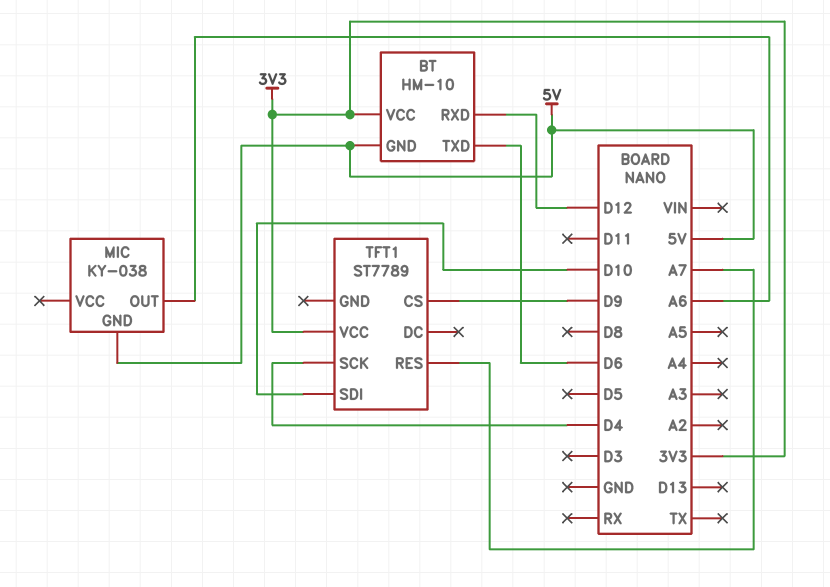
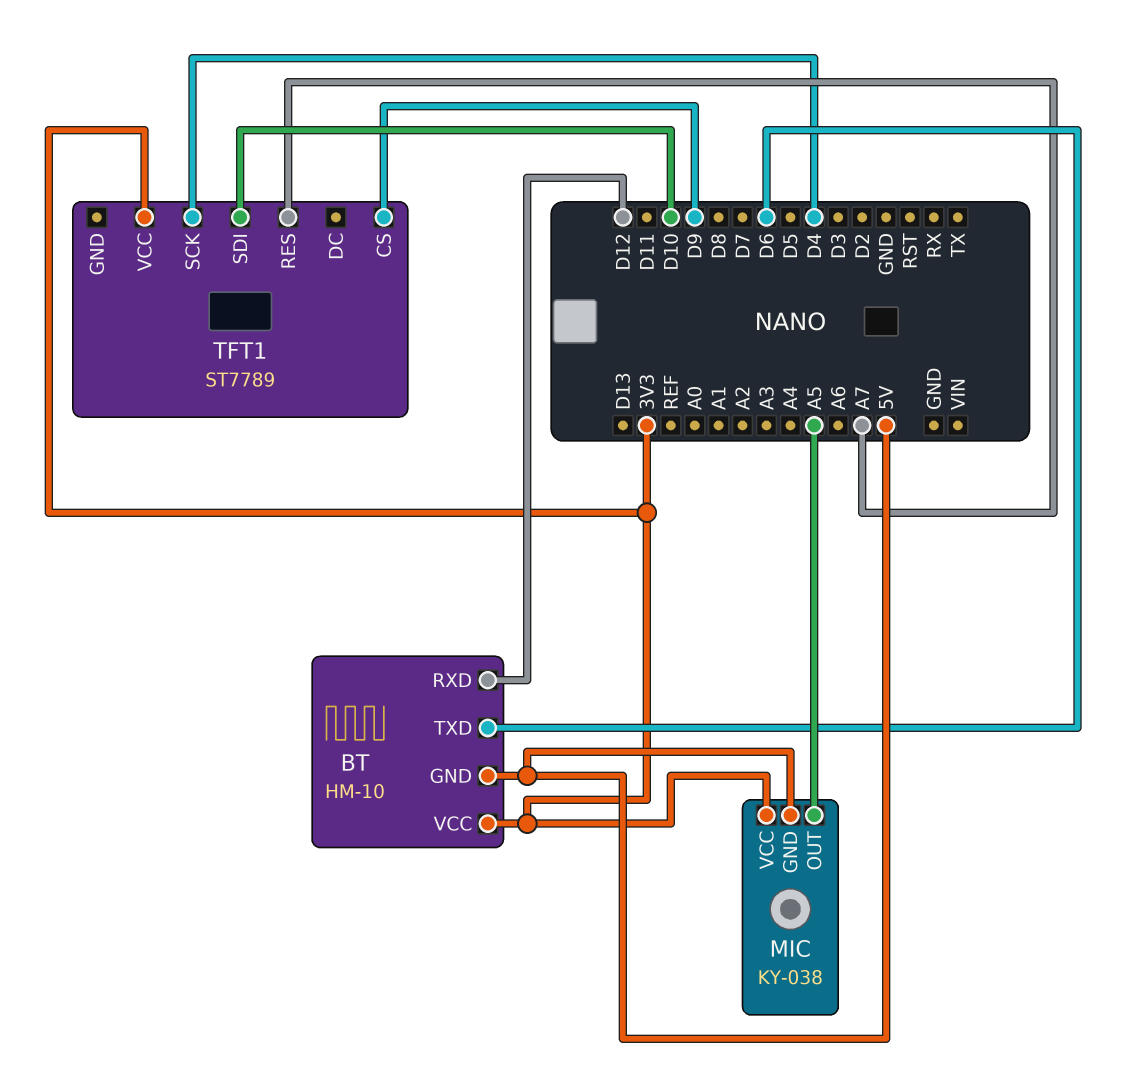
MIC pin OUT: A6 -> A5
MIC pin VCC: none -> 3V3

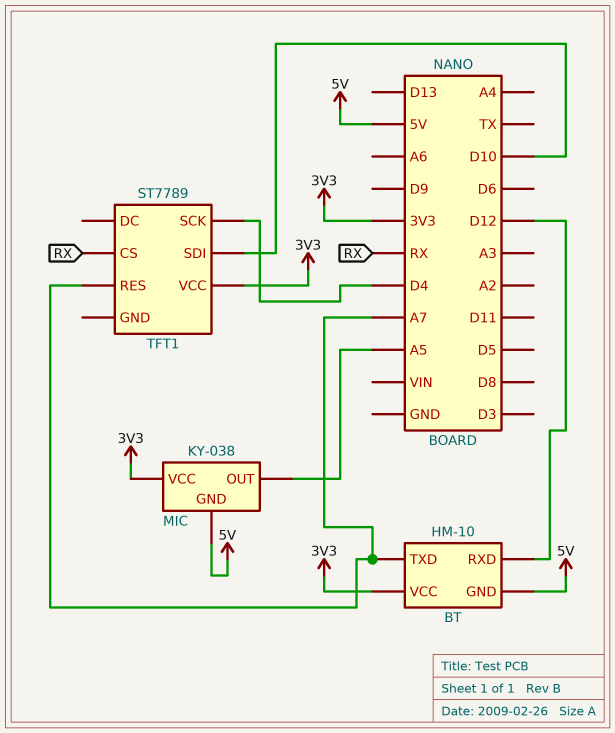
BT pin TXD: D6 -> A7
TFT1 pin CS: D9 -> RX

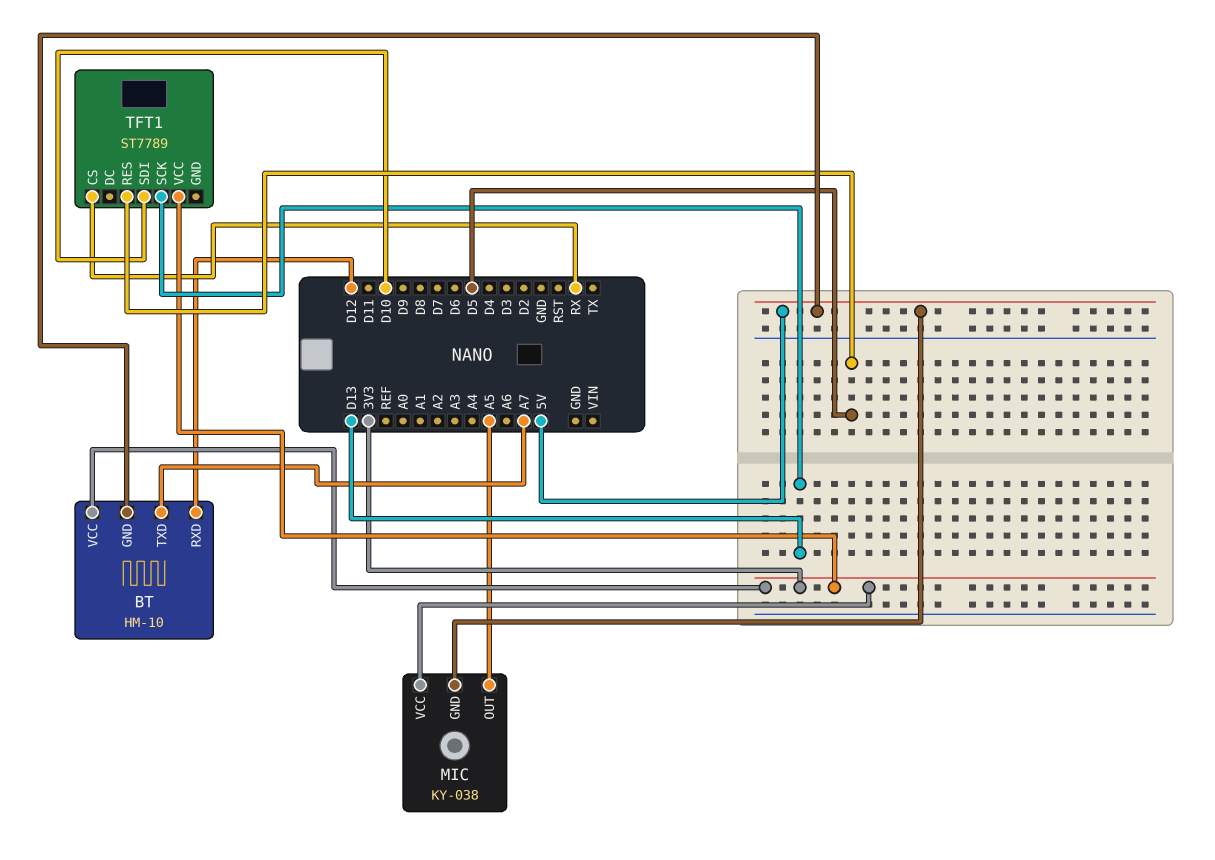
TFT1 pin RES: A7 -> D5
TFT1 pin SCK: D4 -> D13

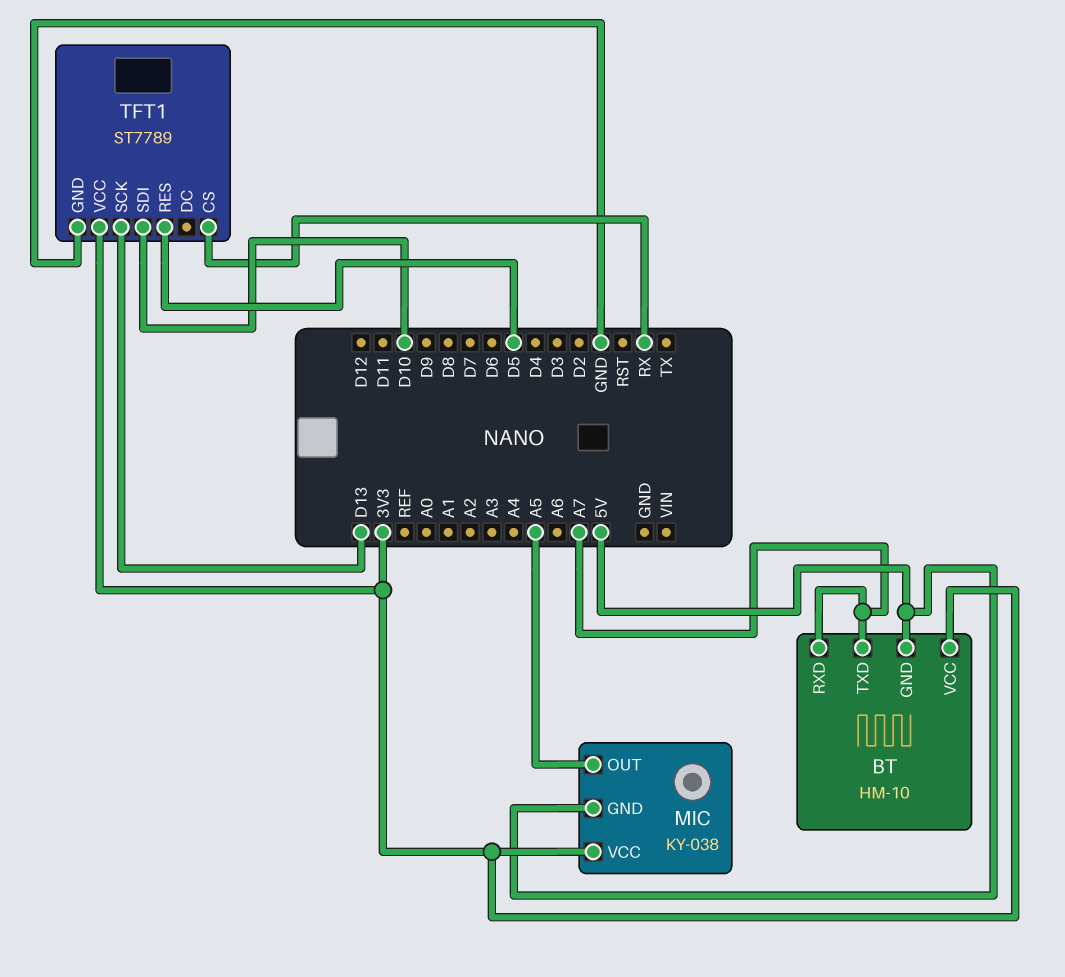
BT pin RXD: D12 -> A7
TFT1 pin GND: none -> GND

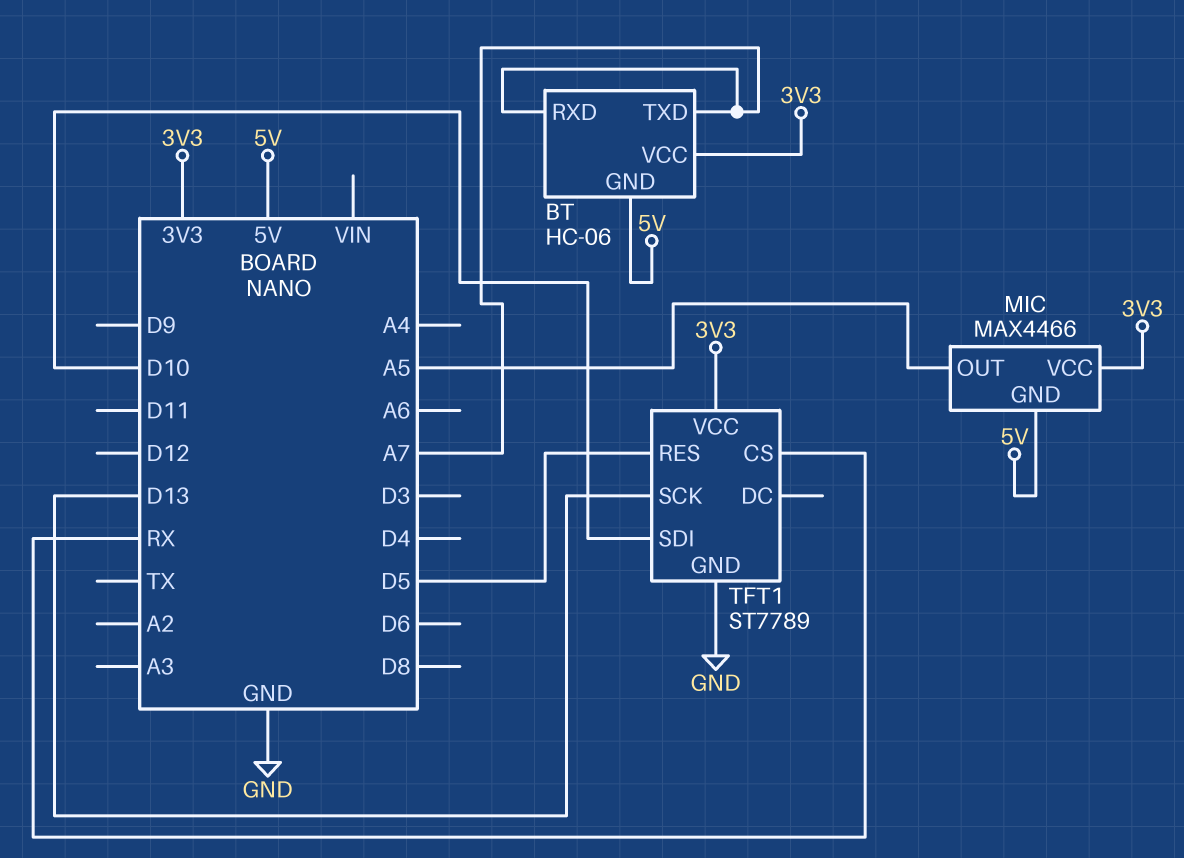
BT: HM-10 -> HC-06
MIC: KY-038 -> MAX4466

